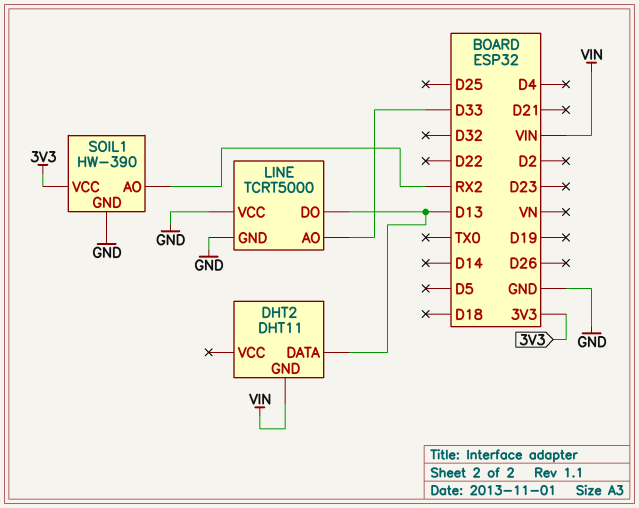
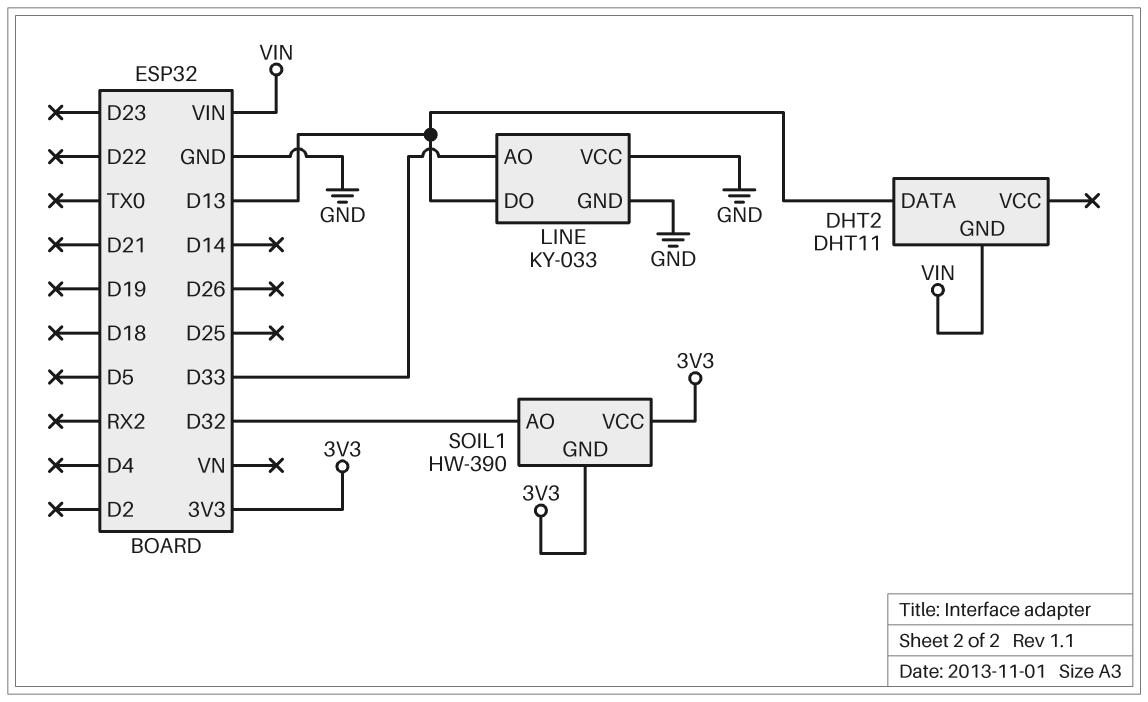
LINE: TCRT5000 -> KY-033
SOIL1 pin AO: RX2 -> D32
SOIL1 pin GND: GND -> 3V3

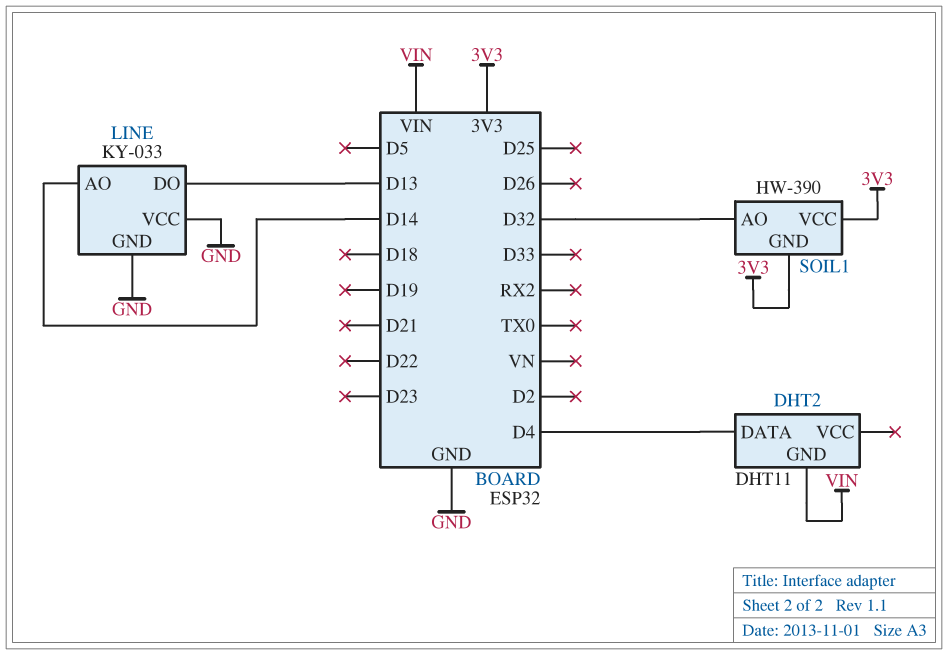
DHT2 pin DATA: D13 -> D4
LINE pin AO: D33 -> D14

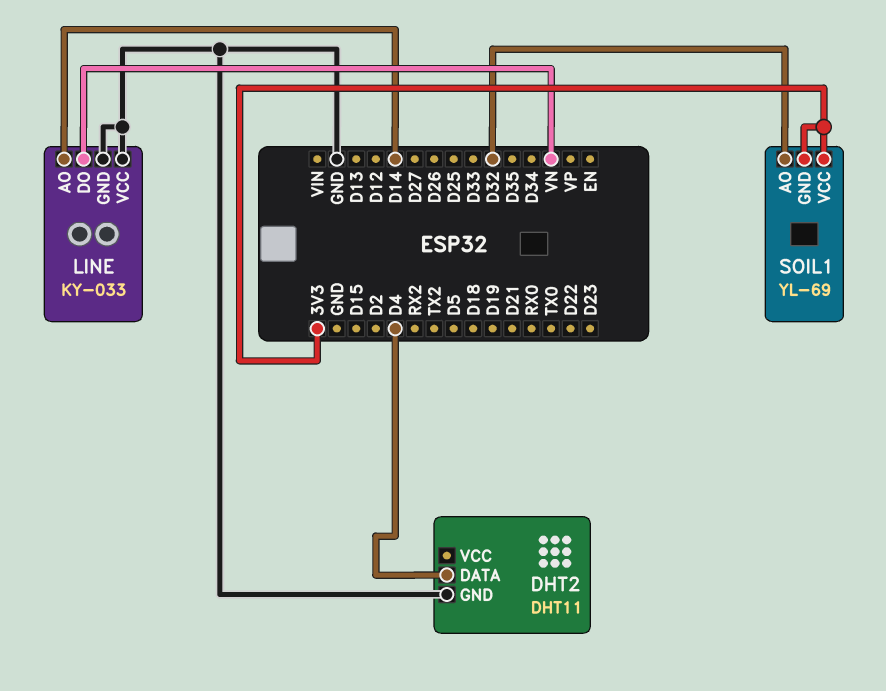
DHT2 pin GND: VIN -> GND
LINE pin DO: D13 -> VN
SOIL1: HW-390 -> YL-69

